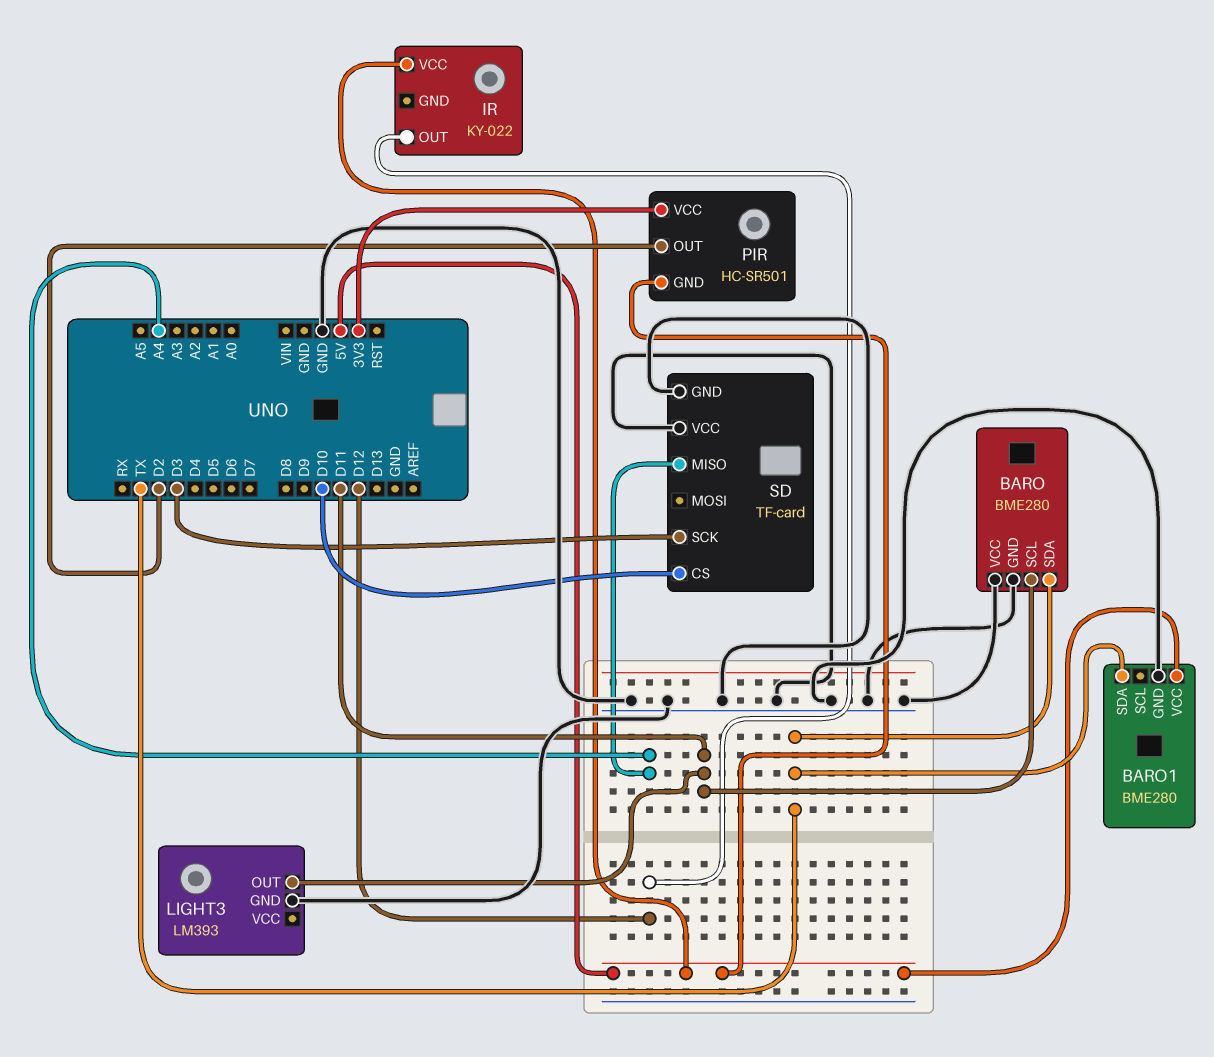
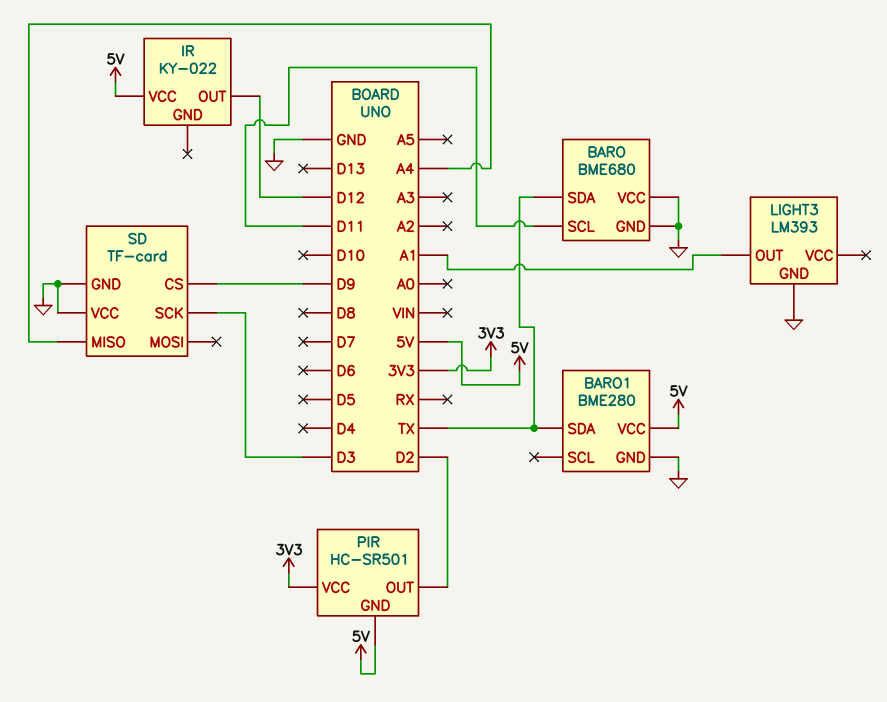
BARO: BME280 -> BME680
LIGHT3 pin OUT: D11 -> A1
SD pin CS: D10 -> D9

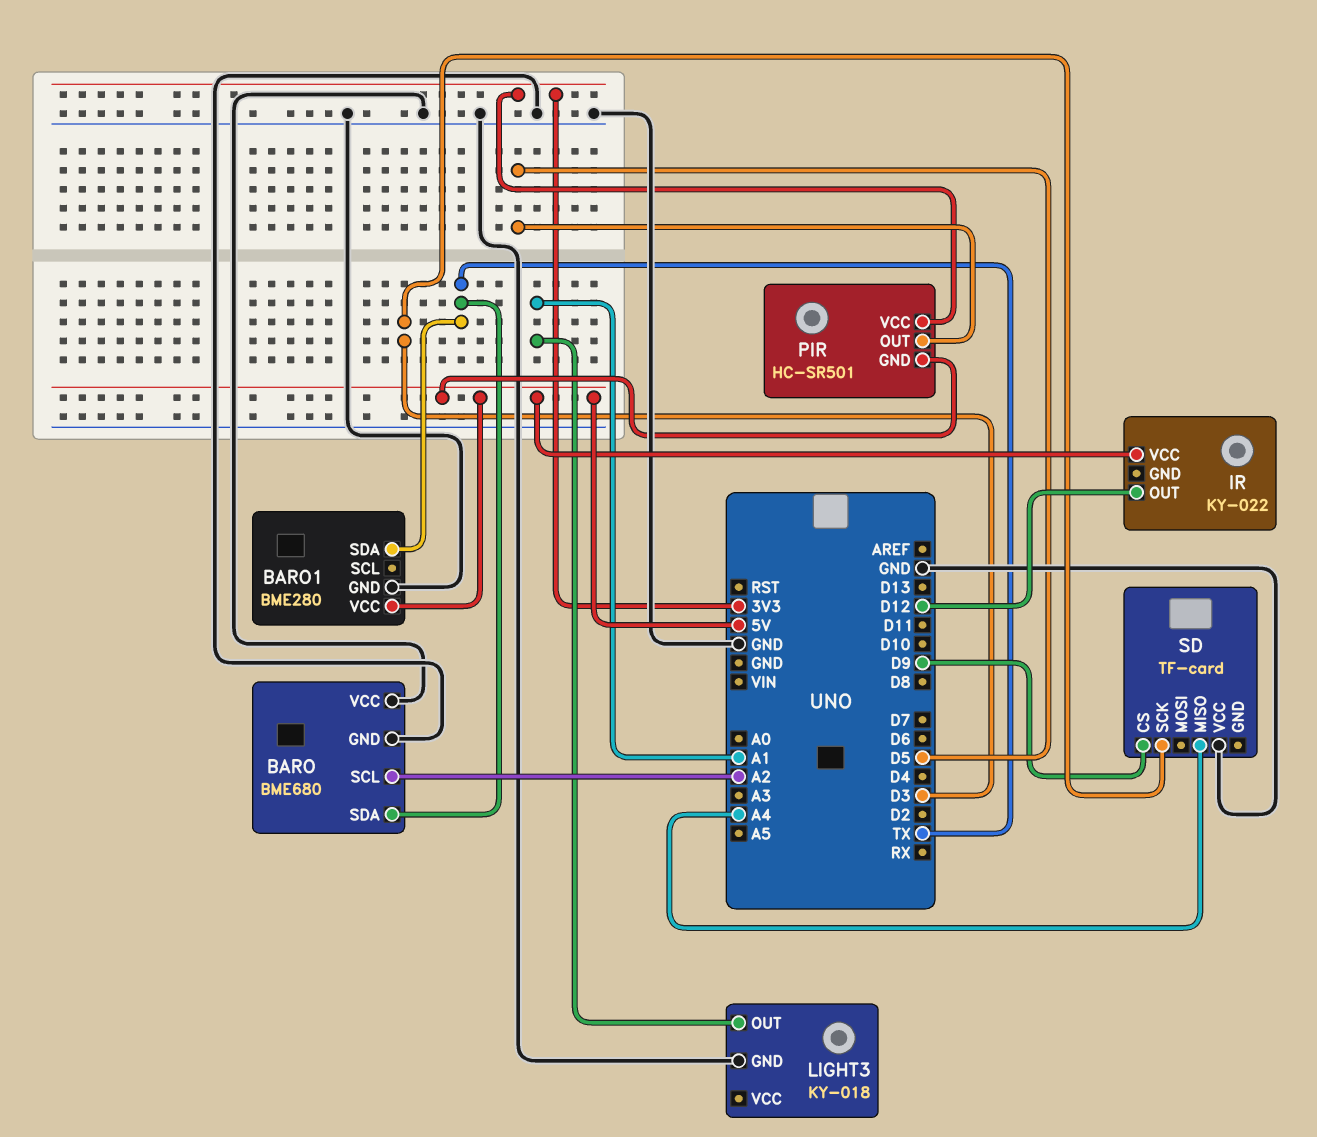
BARO pin SCL: D11 -> A2
LIGHT3: LM393 -> KY-018
PIR pin OUT: D2 -> D5
SD pin GND: GND -> none

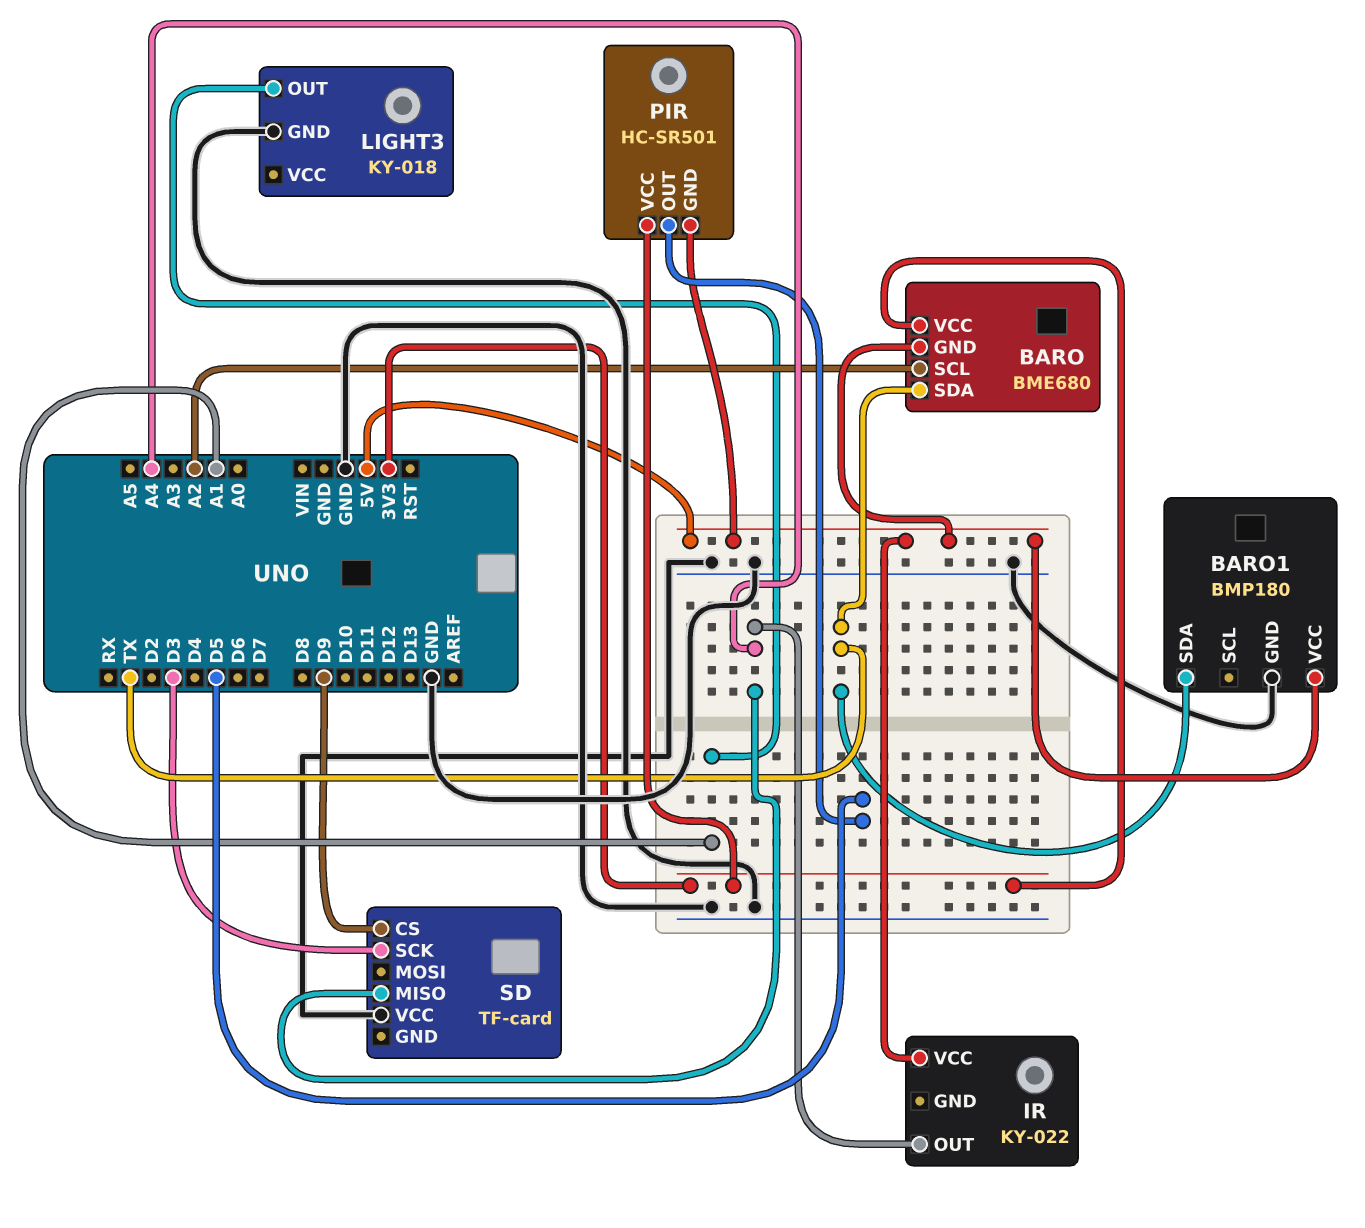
BARO pin GND: GND -> 5V
BARO pin VCC: GND -> 3V3
BARO1: BME280 -> BMP180
IR pin OUT: D12 -> A4

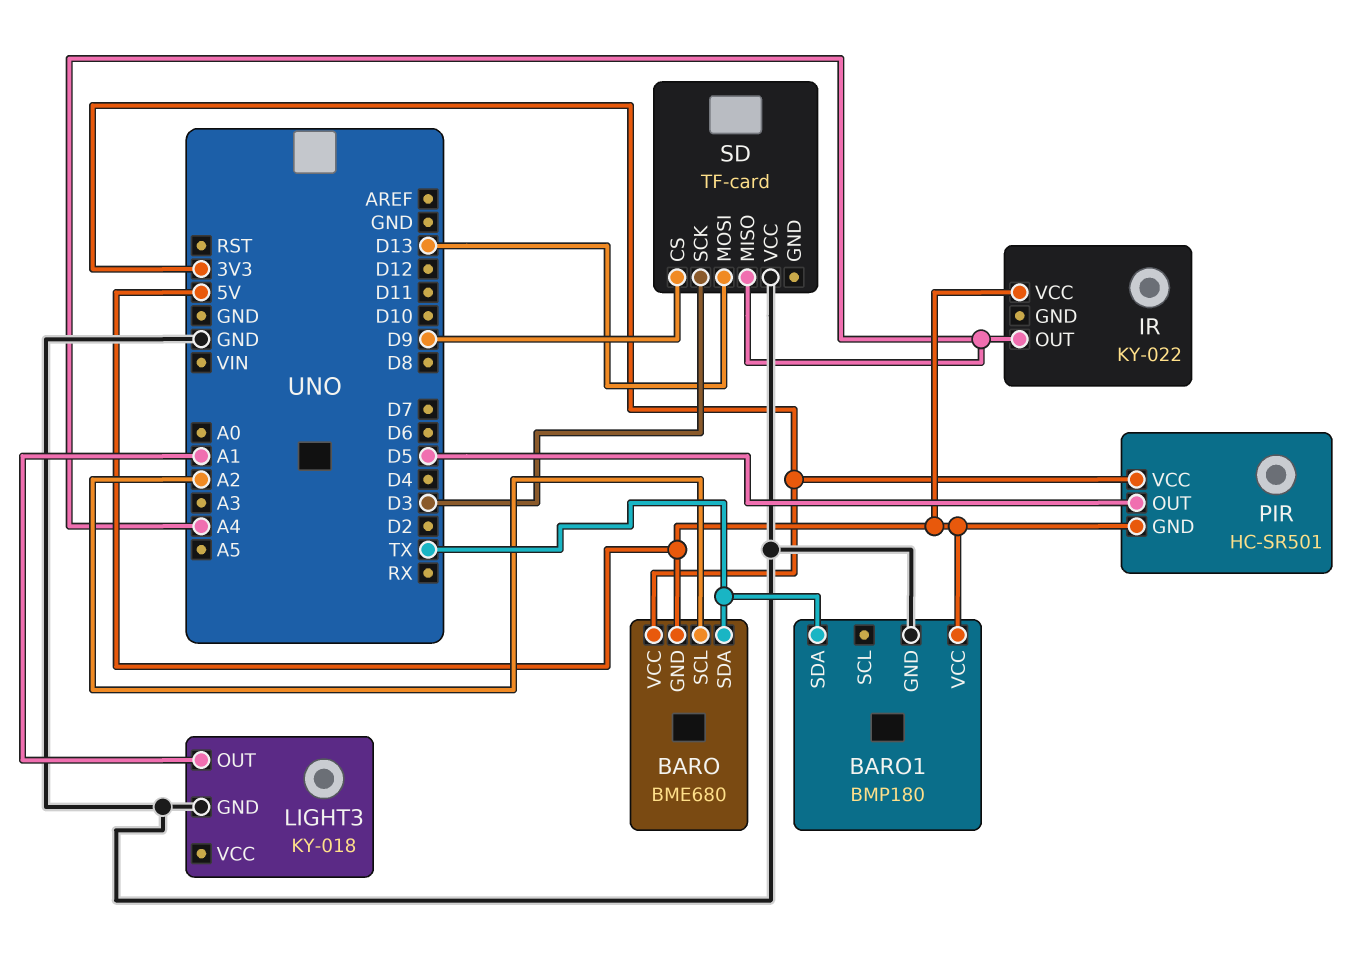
SD pin MOSI: none -> D13

